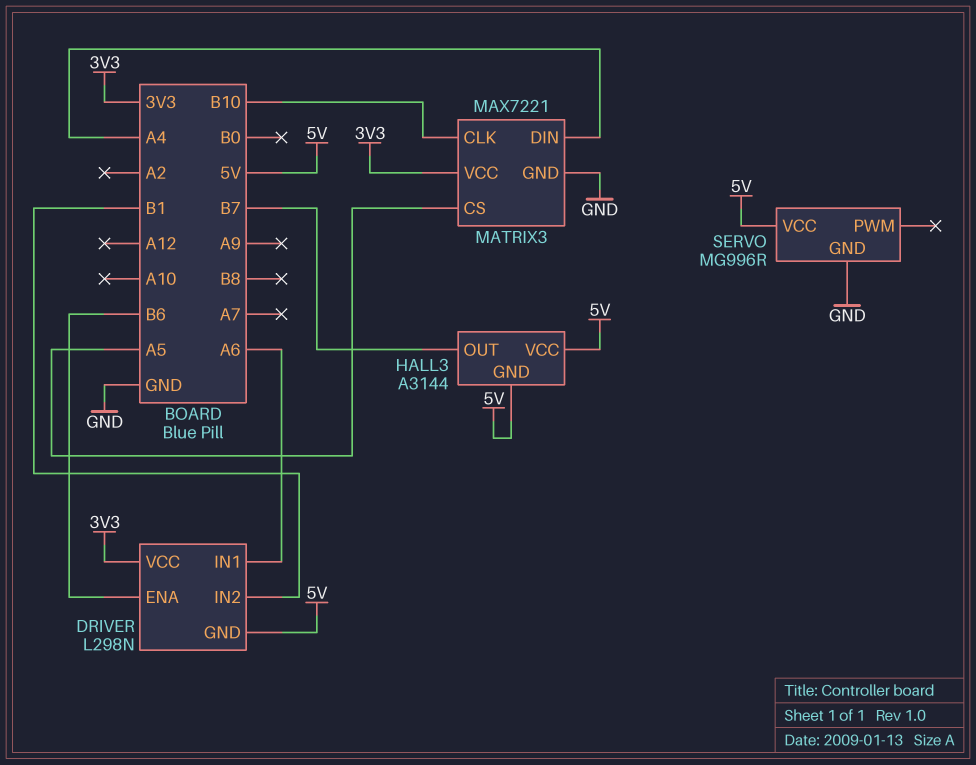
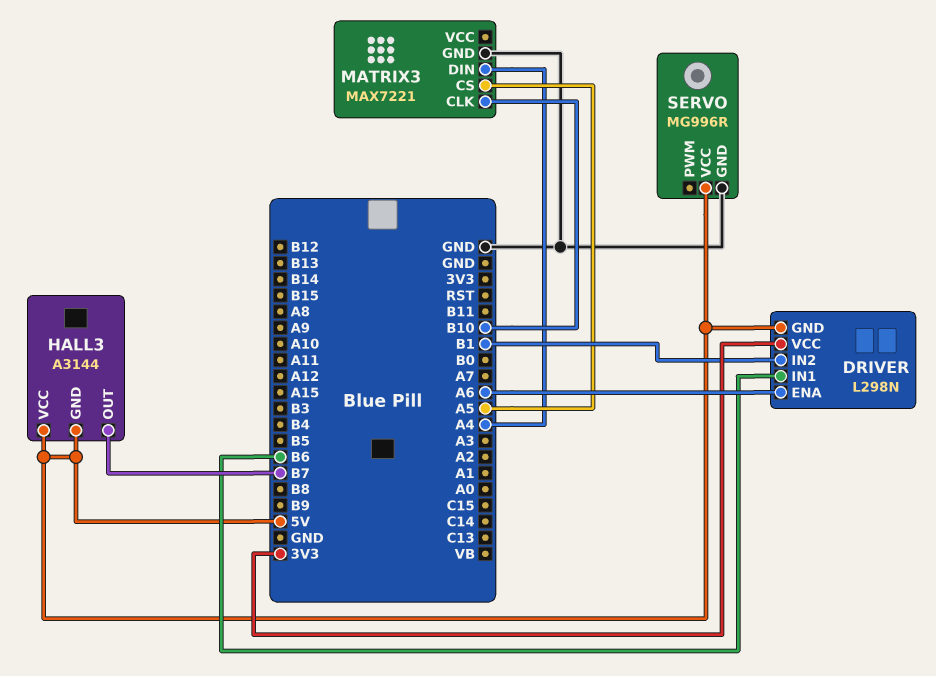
DRIVER pin ENA: B6 -> A6
DRIVER pin IN1: A6 -> B6
MATRIX3 pin VCC: 3V3 -> none

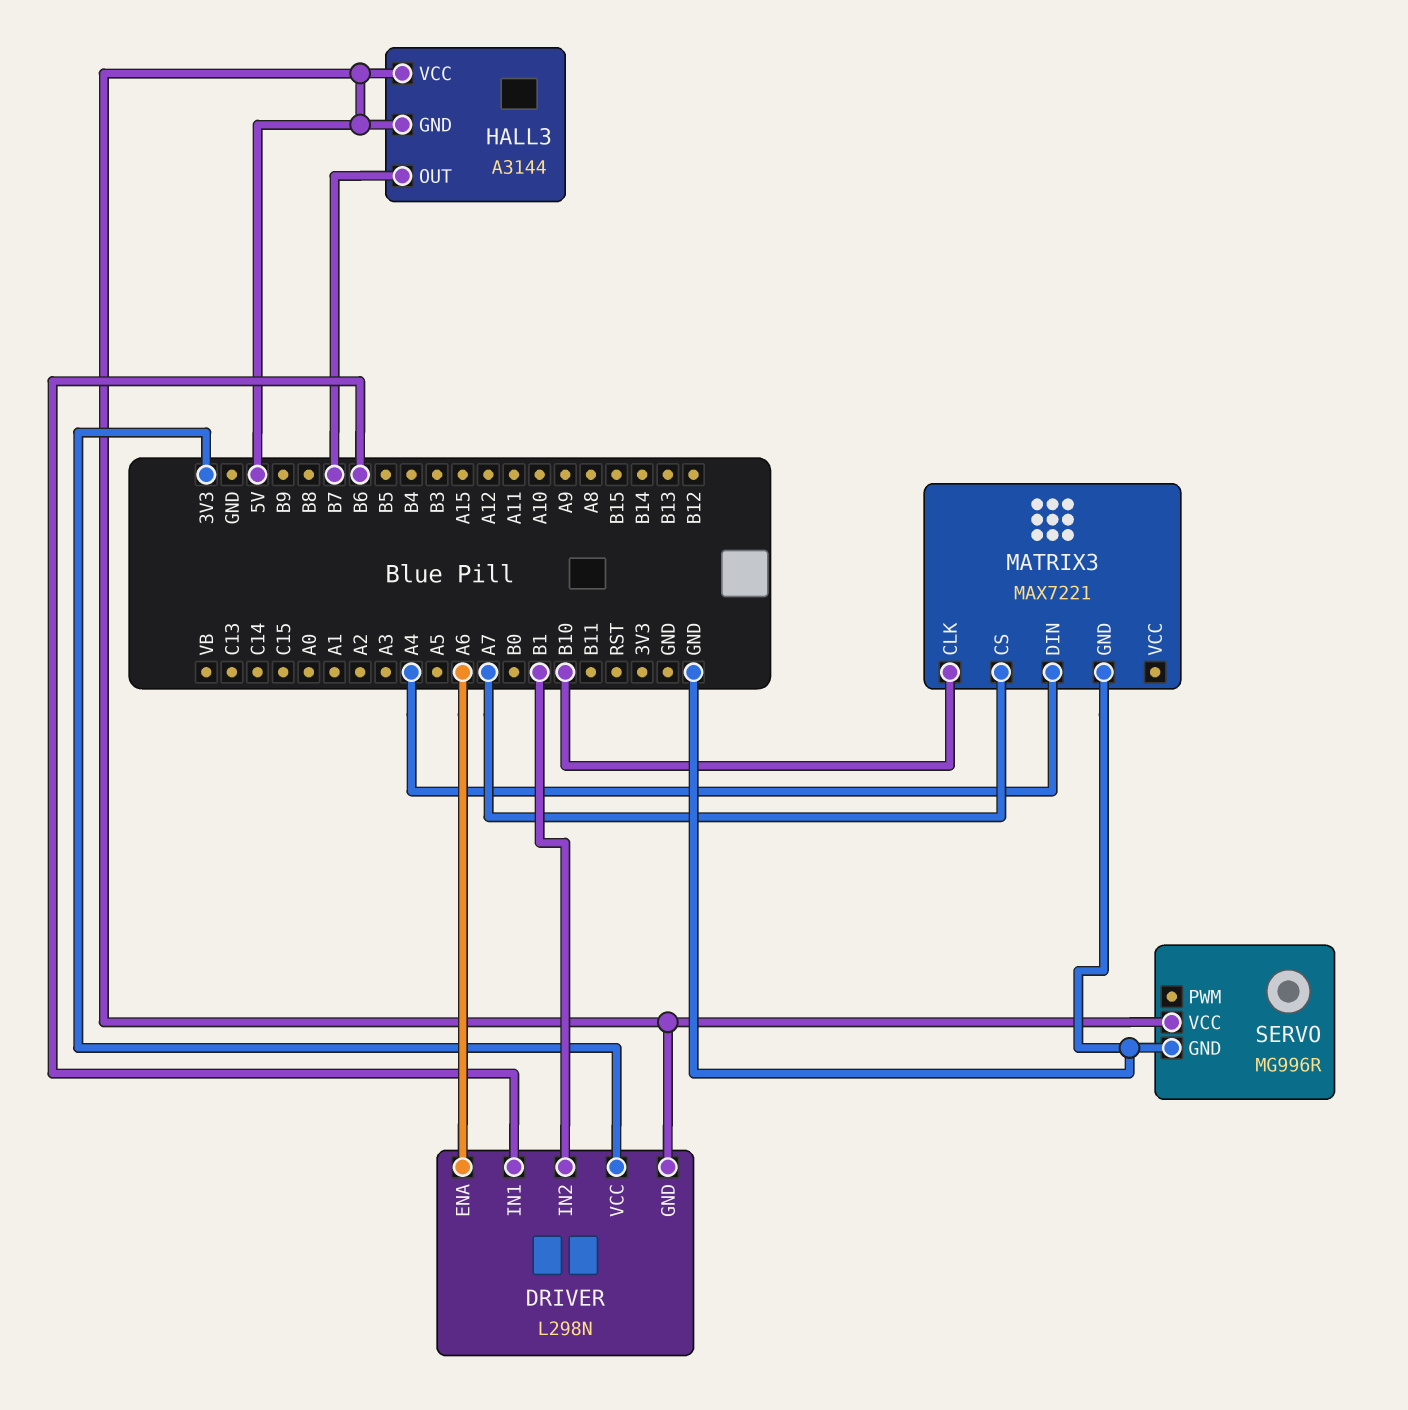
MATRIX3 pin CS: A5 -> A7

